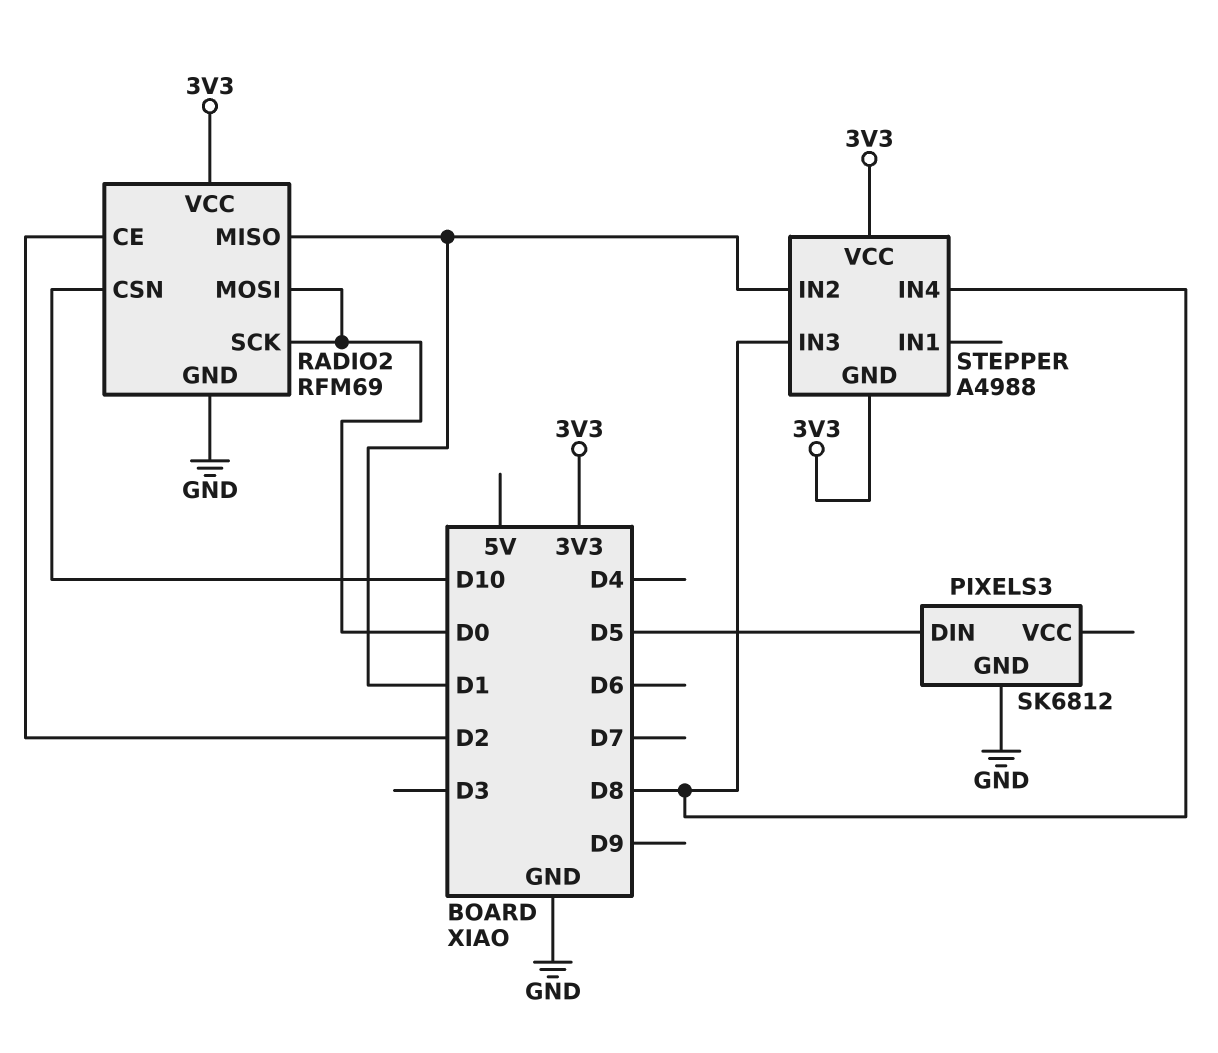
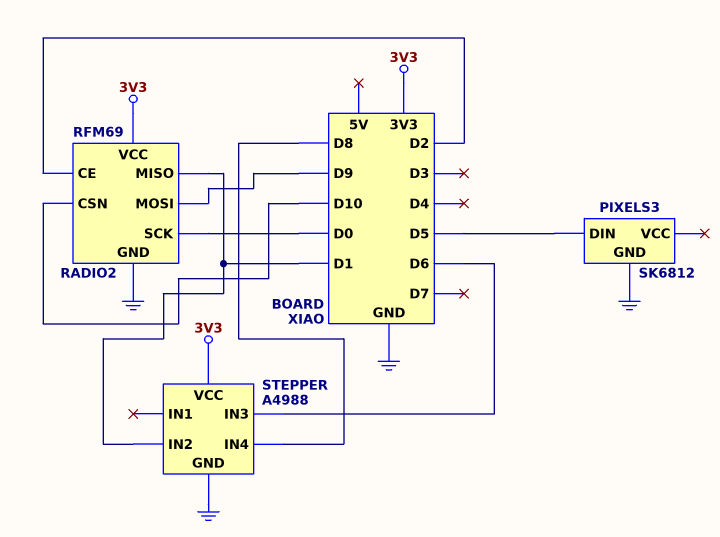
RADIO2 pin MOSI: D0 -> D9
STEPPER pin GND: 3V3 -> GND
STEPPER pin IN3: D8 -> D6

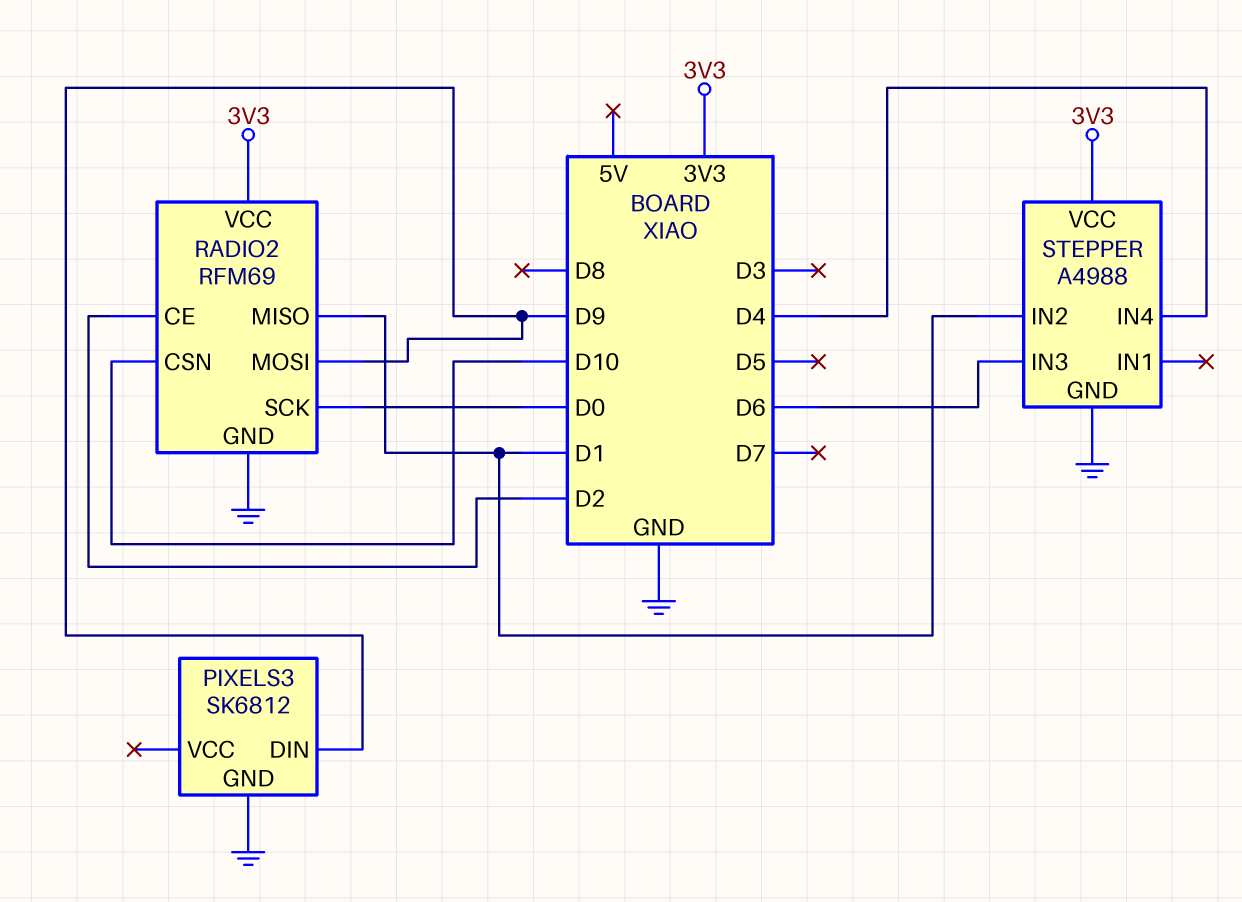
PIXELS3 pin DIN: D5 -> D9
STEPPER pin IN4: D8 -> D4

